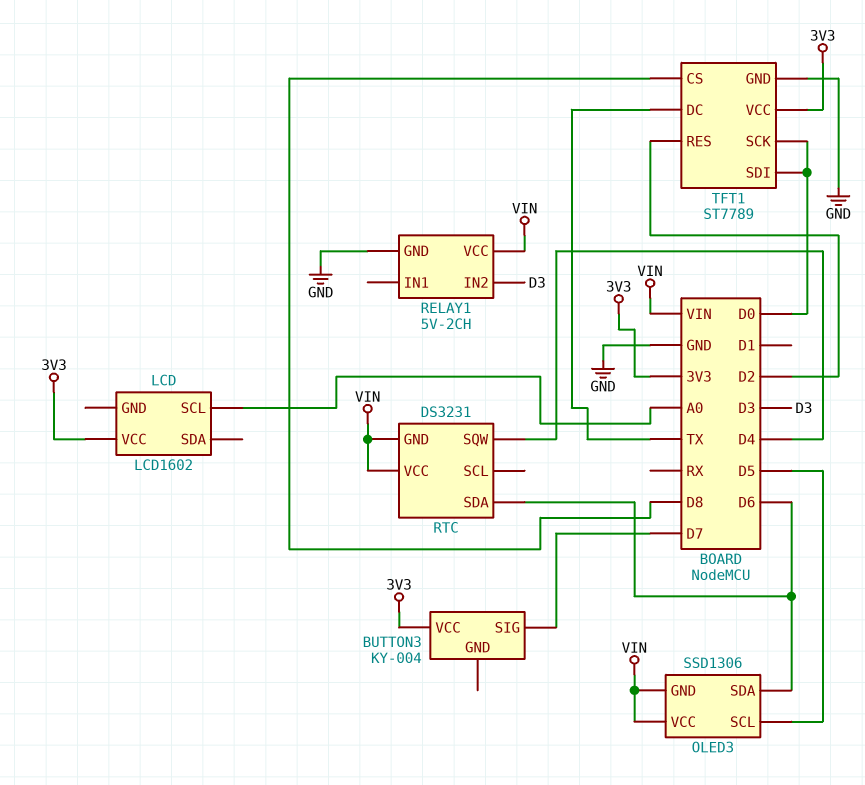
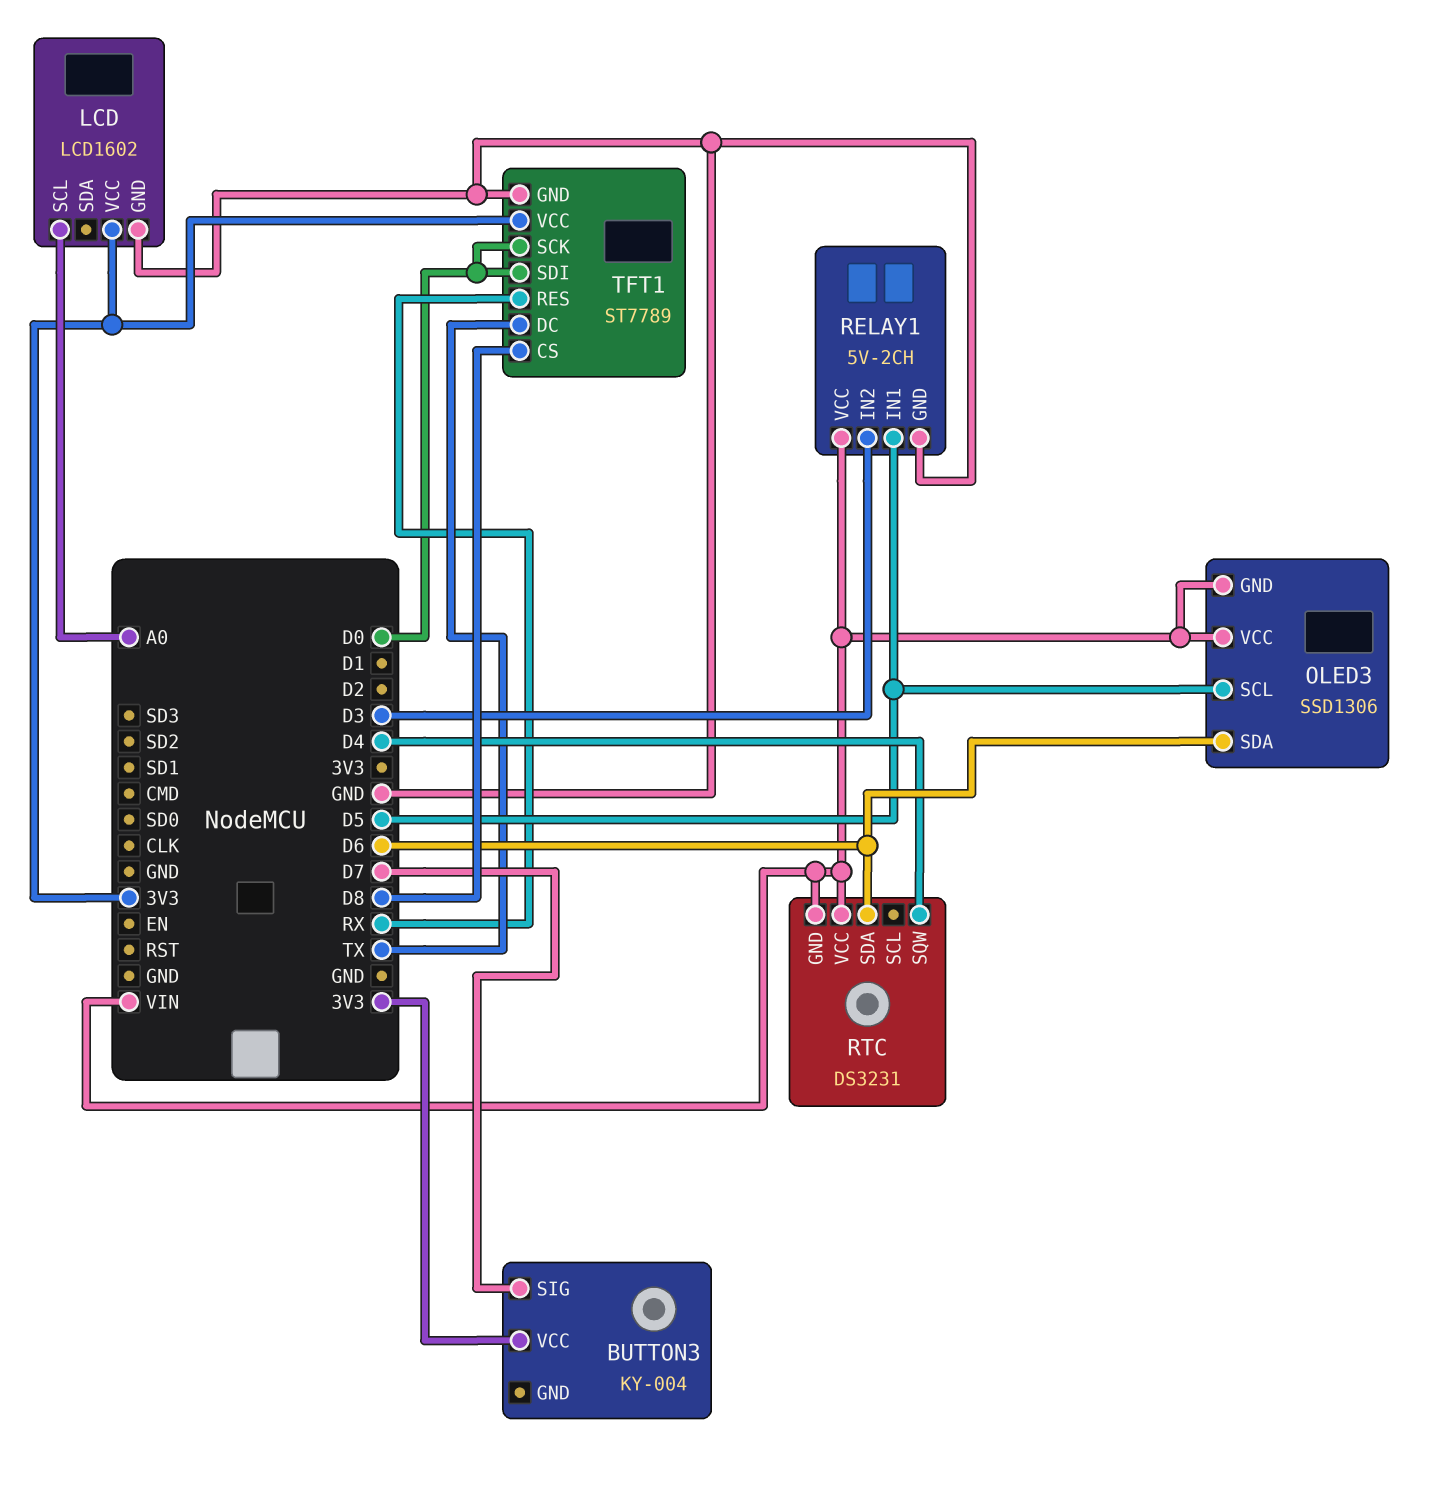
LCD pin GND: none -> GND
RELAY1 pin IN1: none -> D5
TFT1 pin RES: D2 -> RX

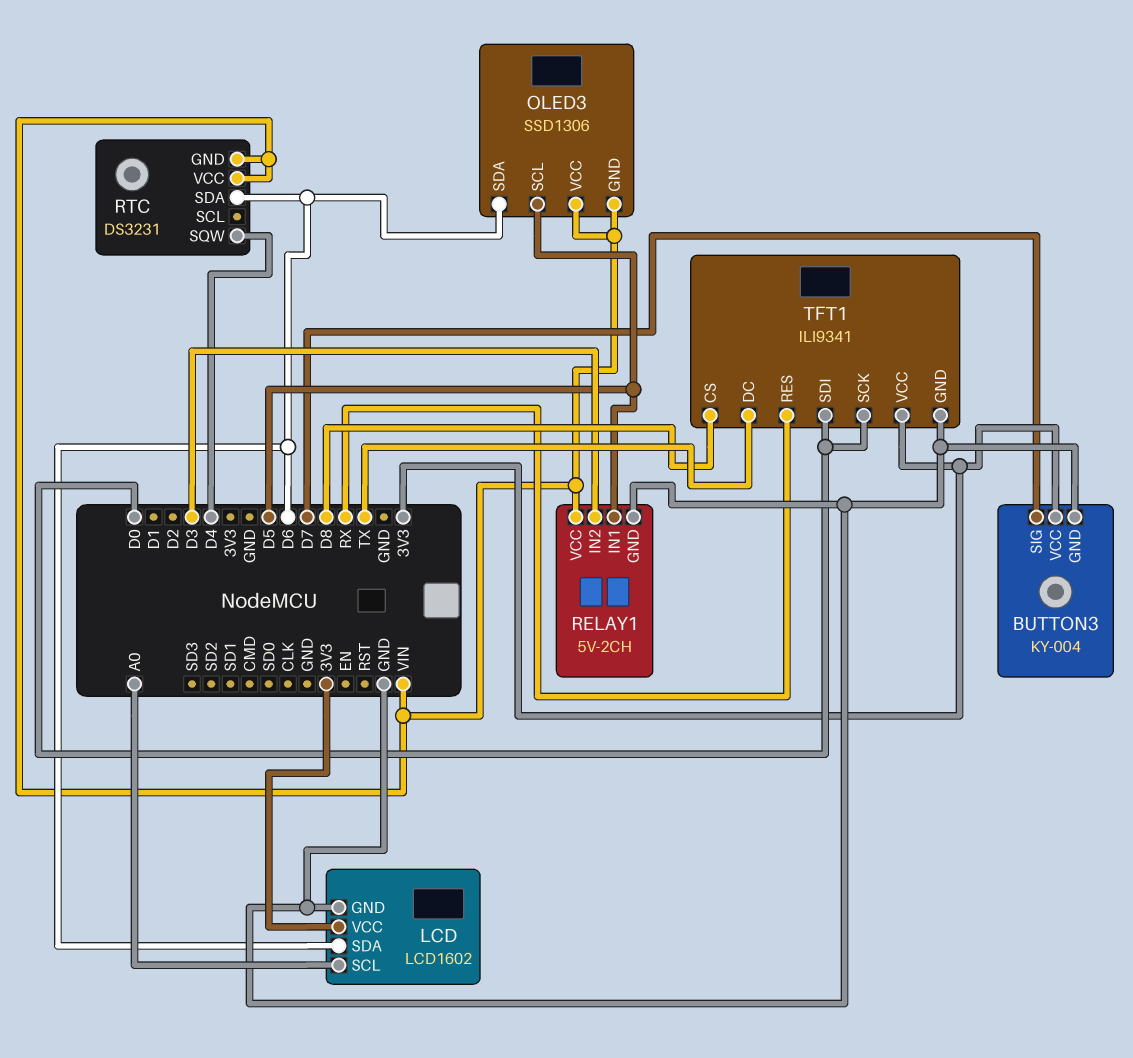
BUTTON3 pin GND: none -> GND
LCD pin SDA: none -> D6
TFT1: ST7789 -> ILI9341

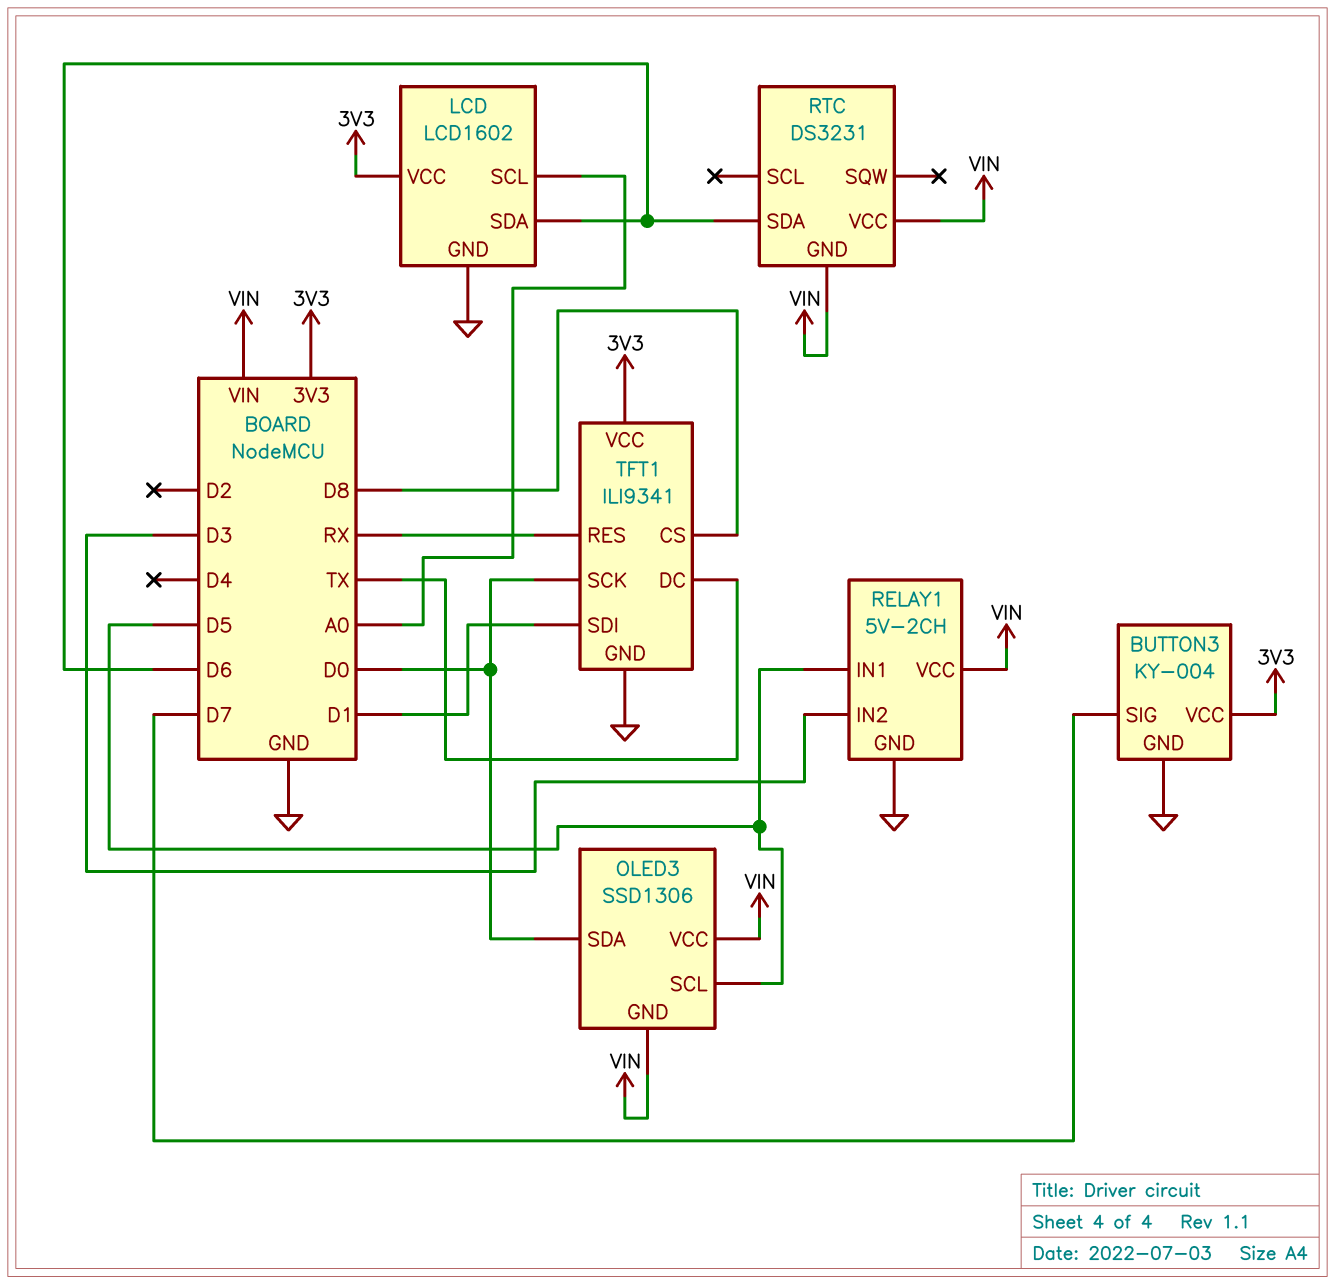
OLED3 pin SDA: D6 -> D0
RTC pin SQW: D4 -> none
TFT1 pin SDI: D0 -> D1

